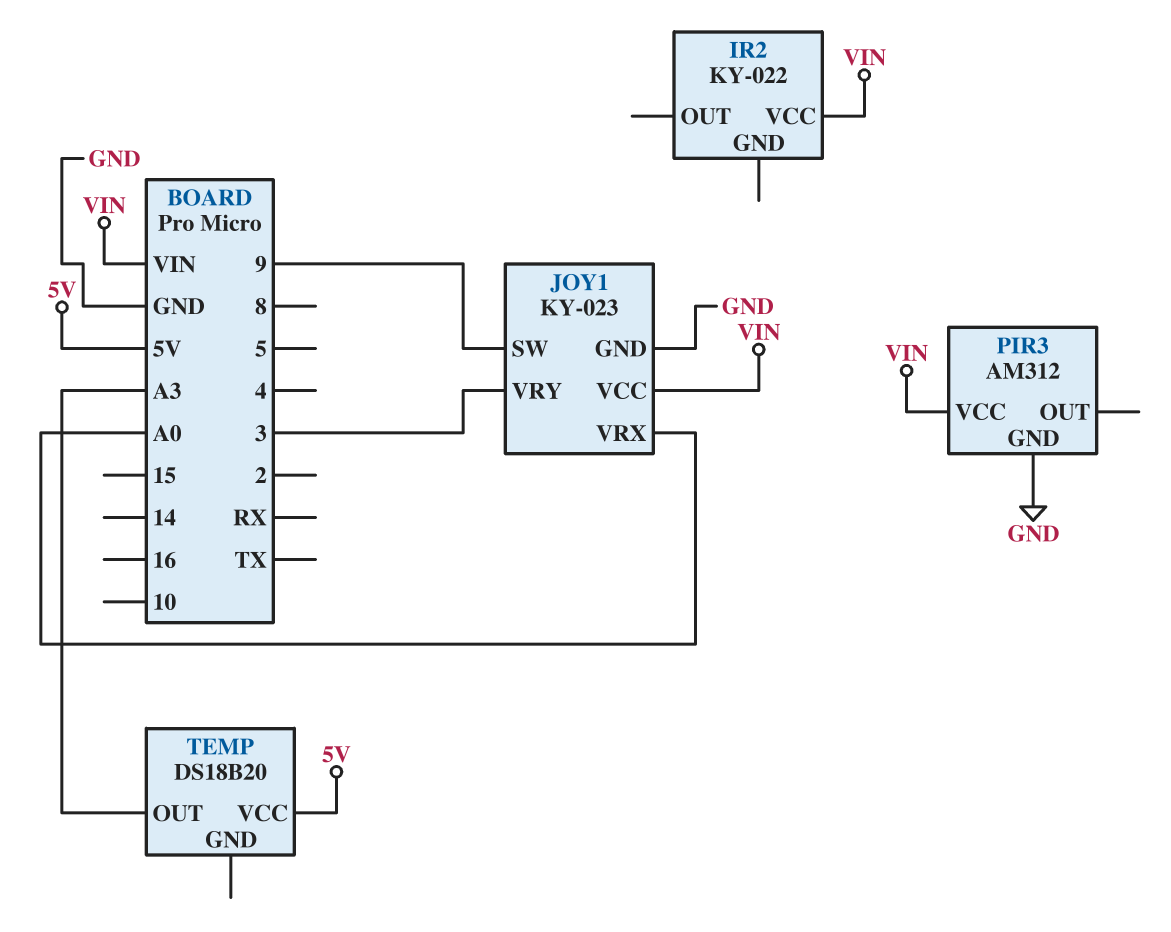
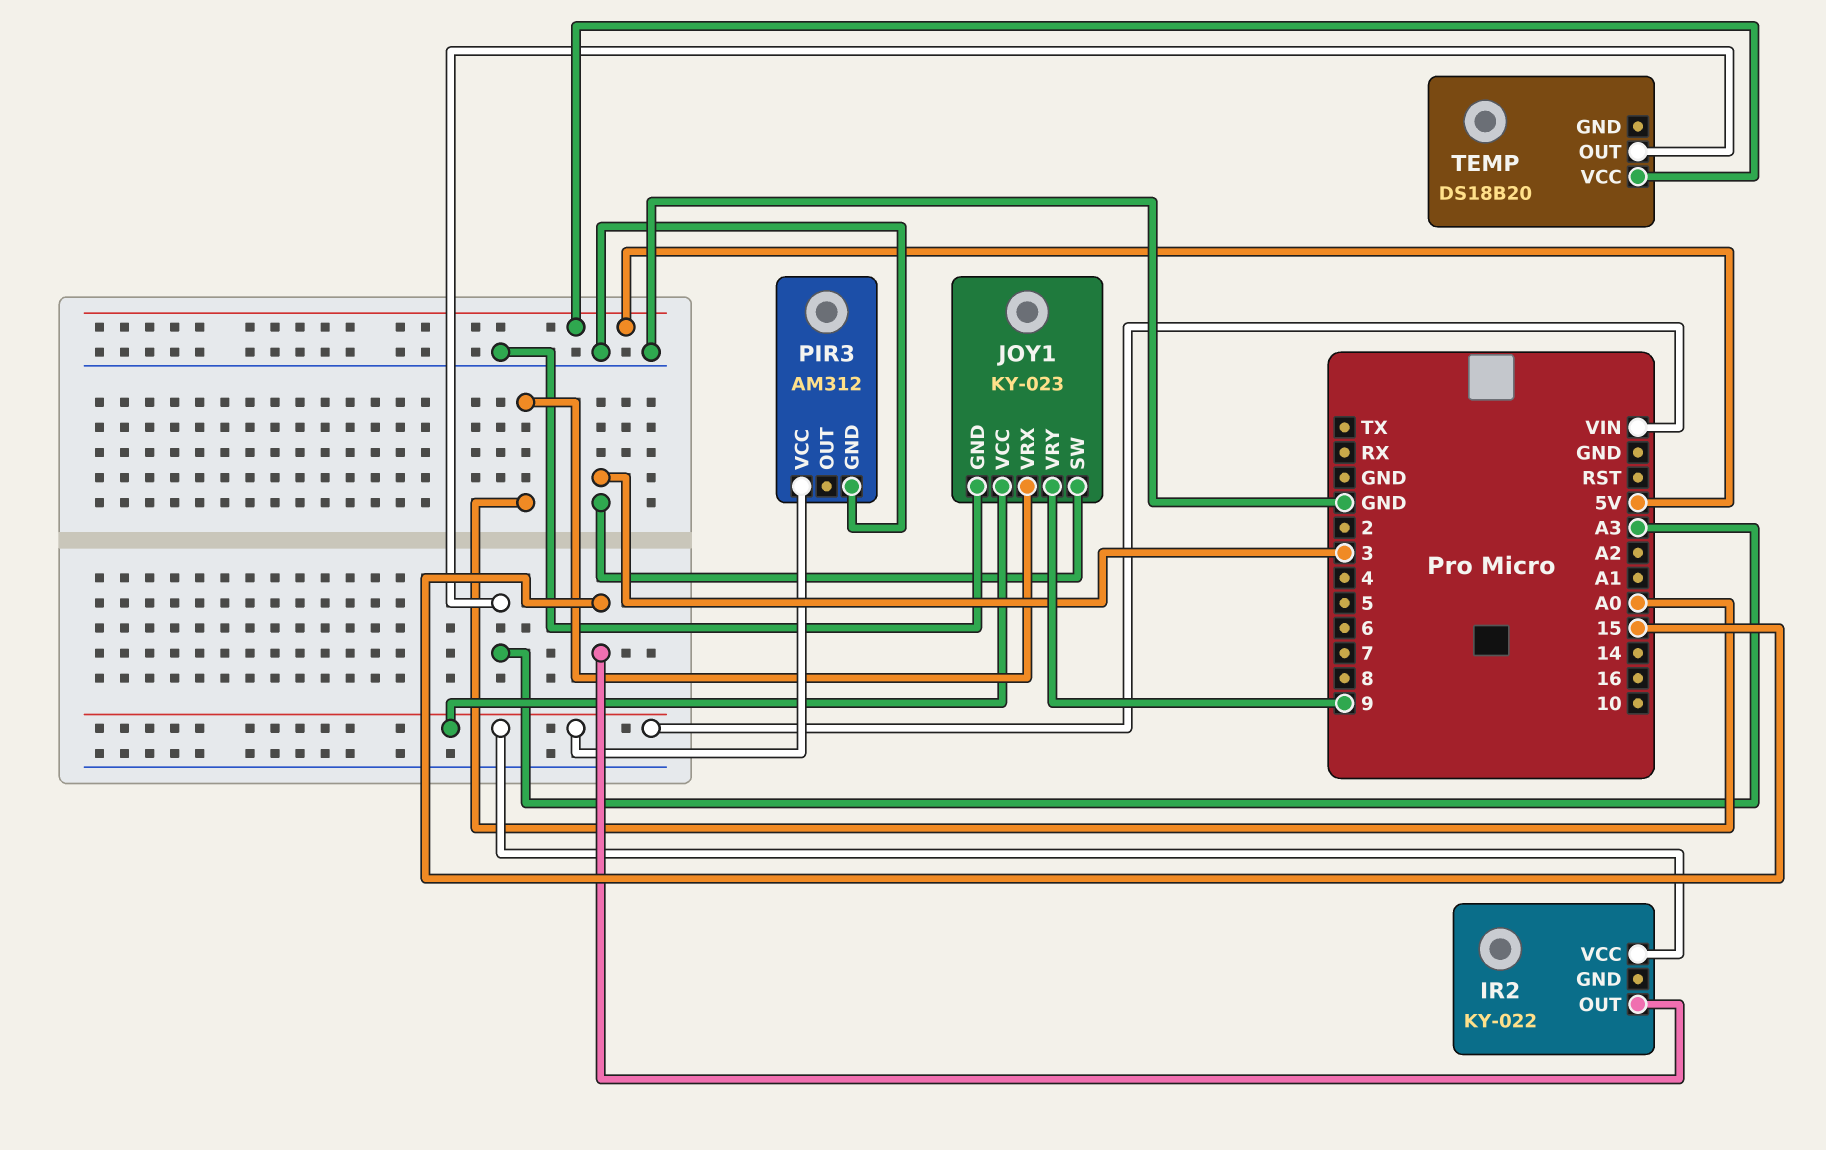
IR2 pin OUT: none -> 15
JOY1 pin SW: 9 -> 3
JOY1 pin VRY: 3 -> 9

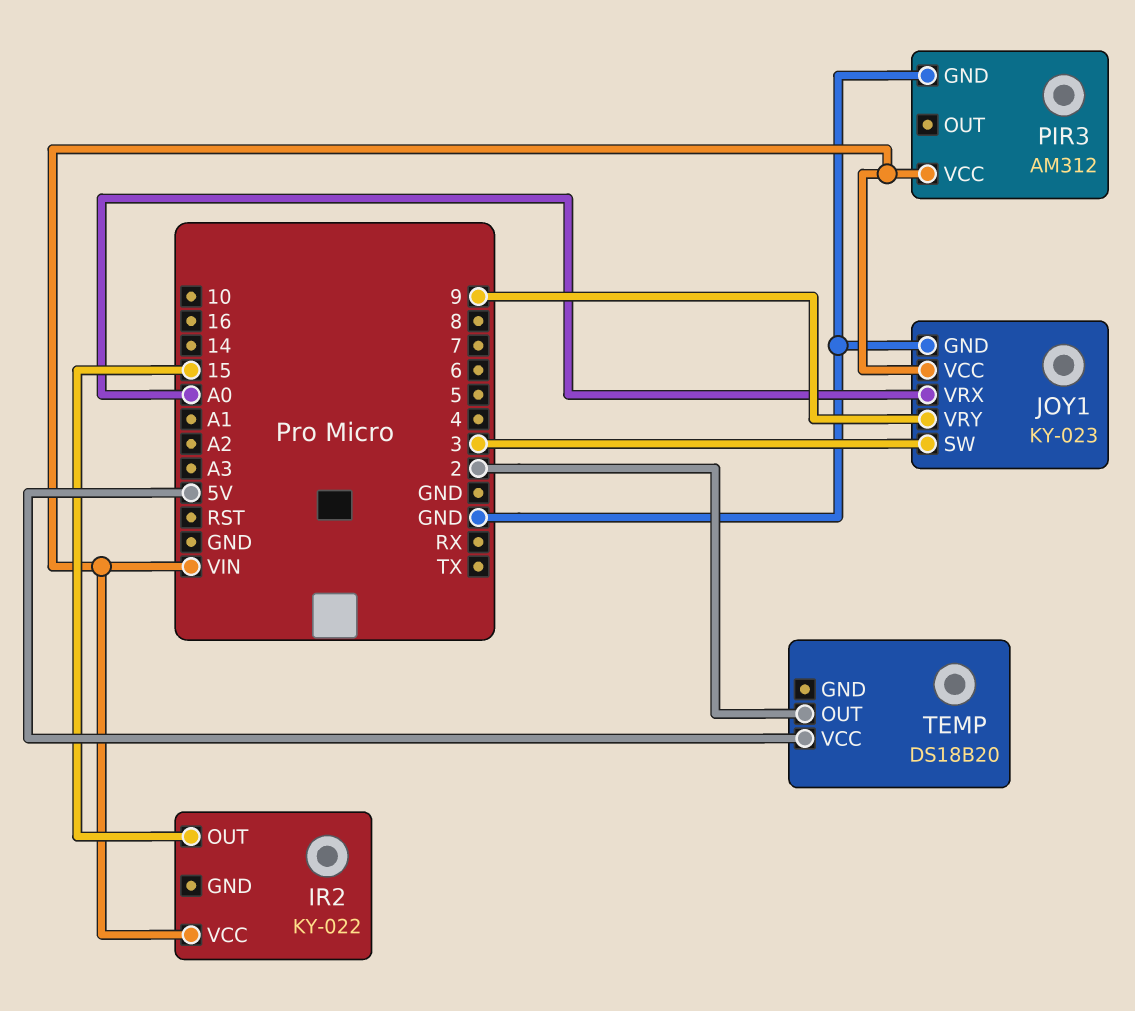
TEMP pin OUT: A3 -> 2

